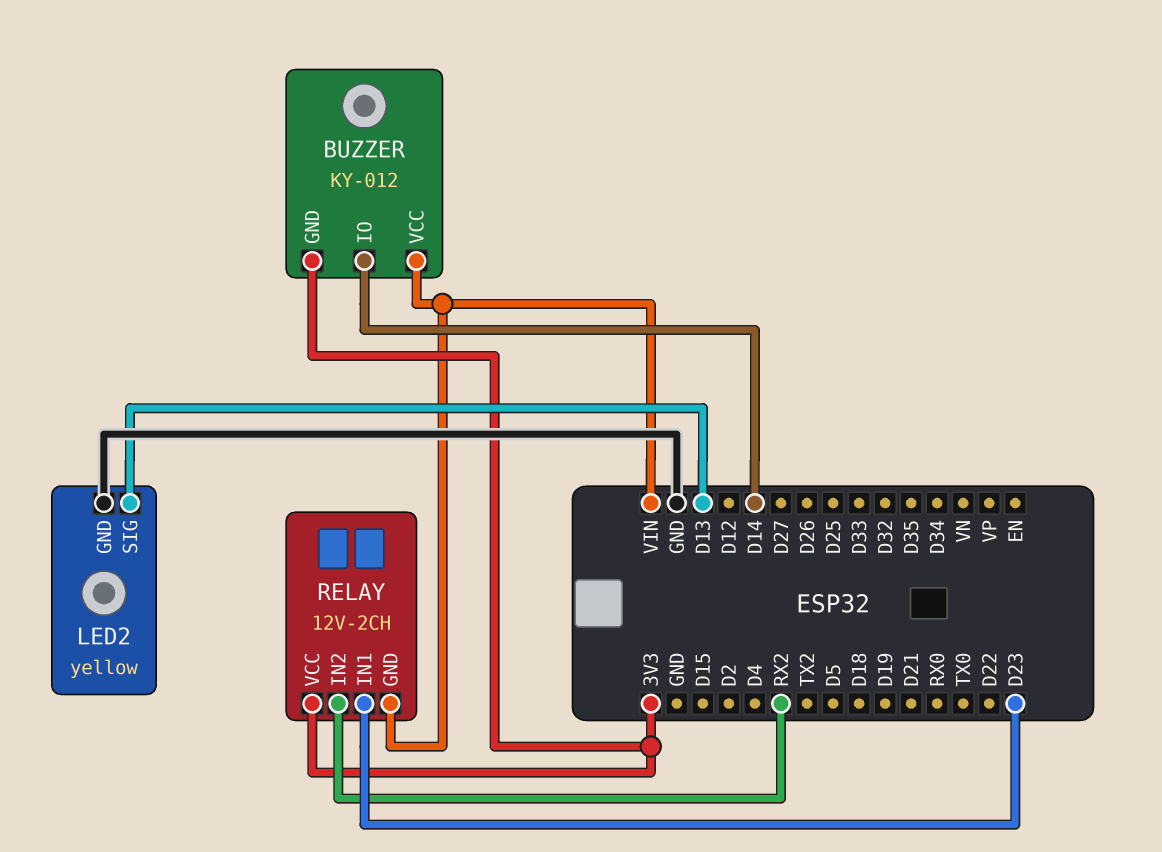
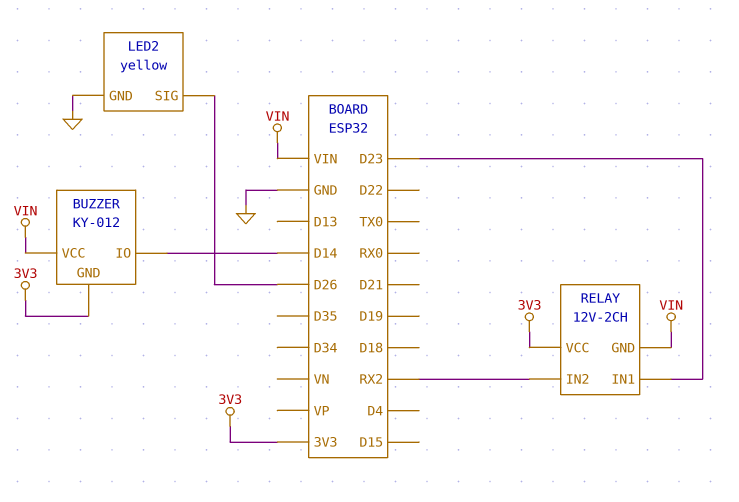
LED2 pin SIG: D13 -> D26

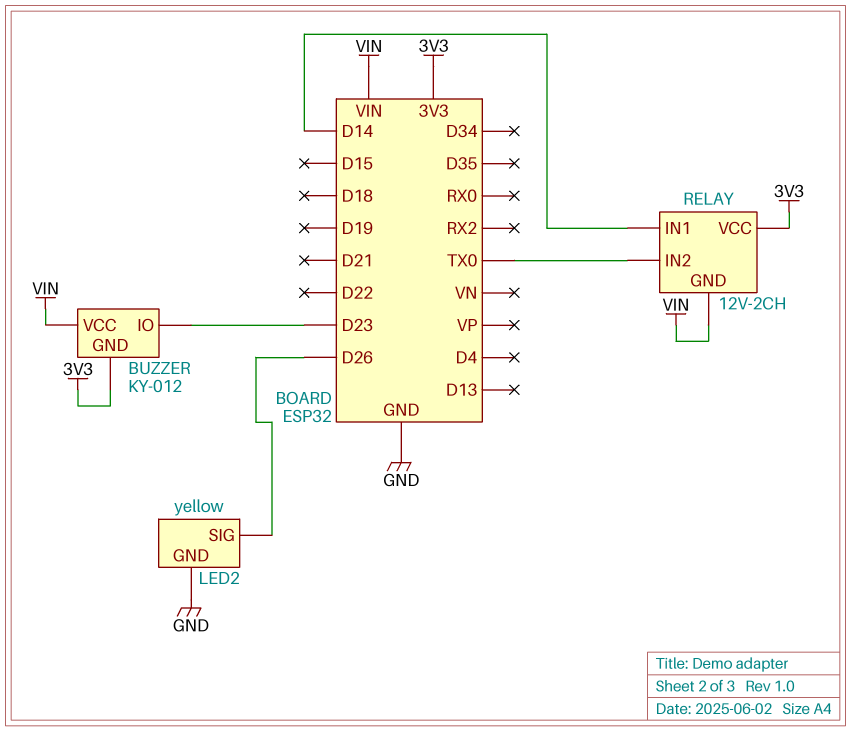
BUZZER pin IO: D14 -> D23
RELAY pin IN1: D23 -> D14
RELAY pin IN2: RX2 -> TX0

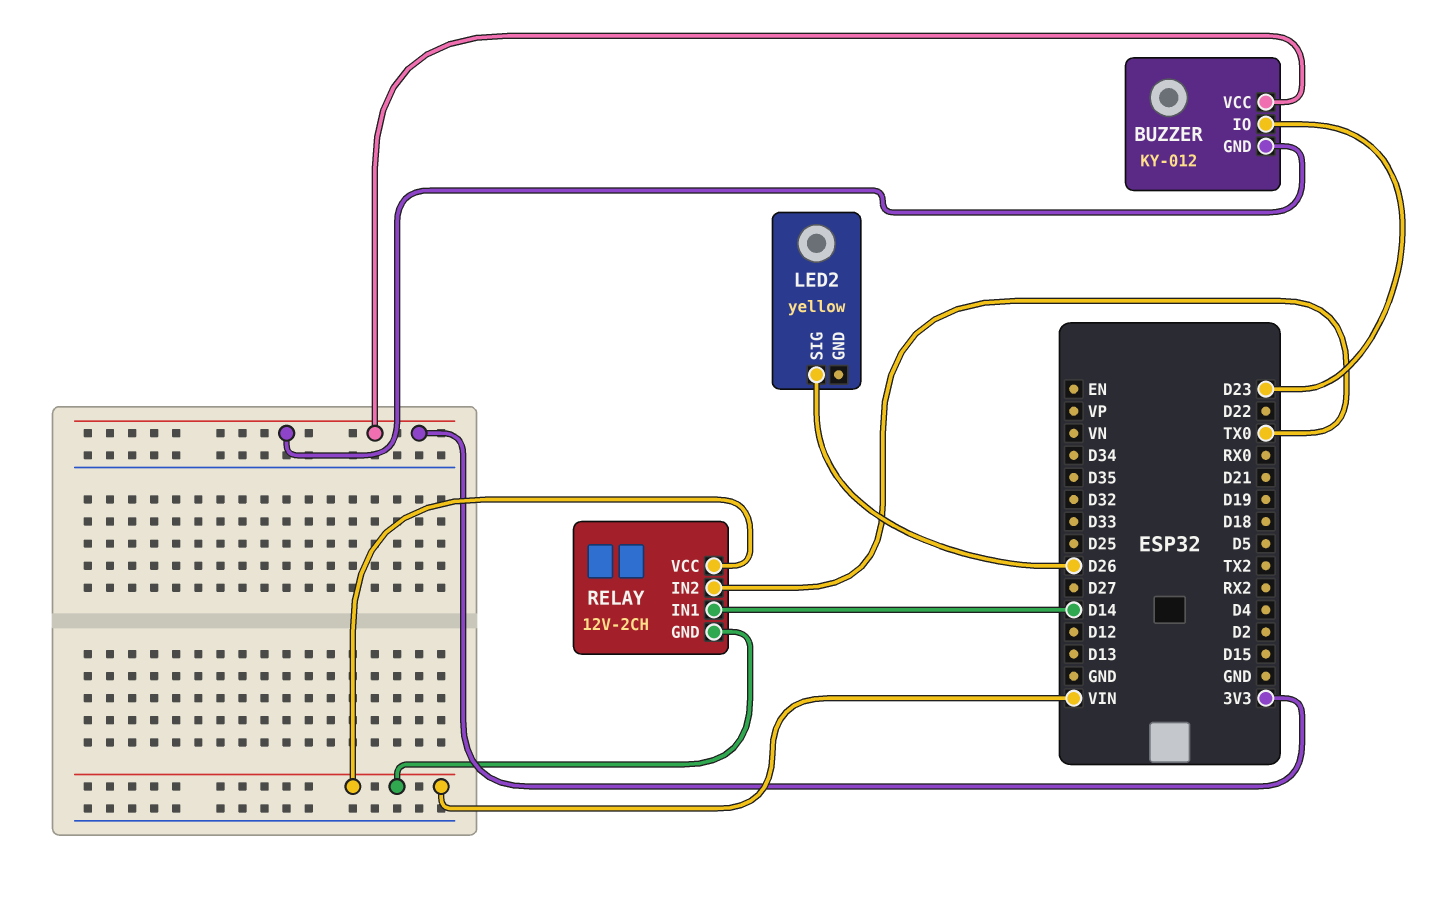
BUZZER pin VCC: VIN -> 3V3
LED2 pin GND: GND -> none
RELAY pin VCC: 3V3 -> VIN

